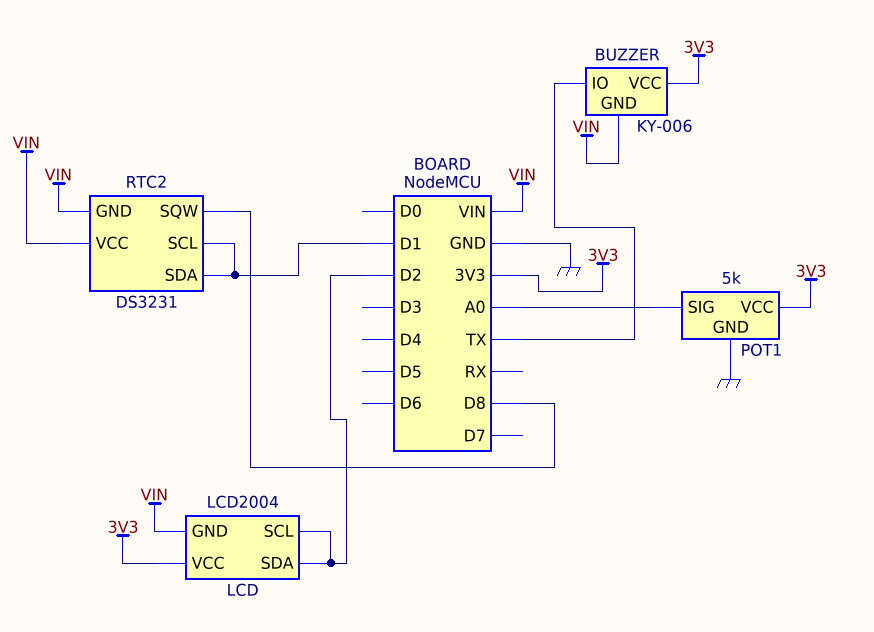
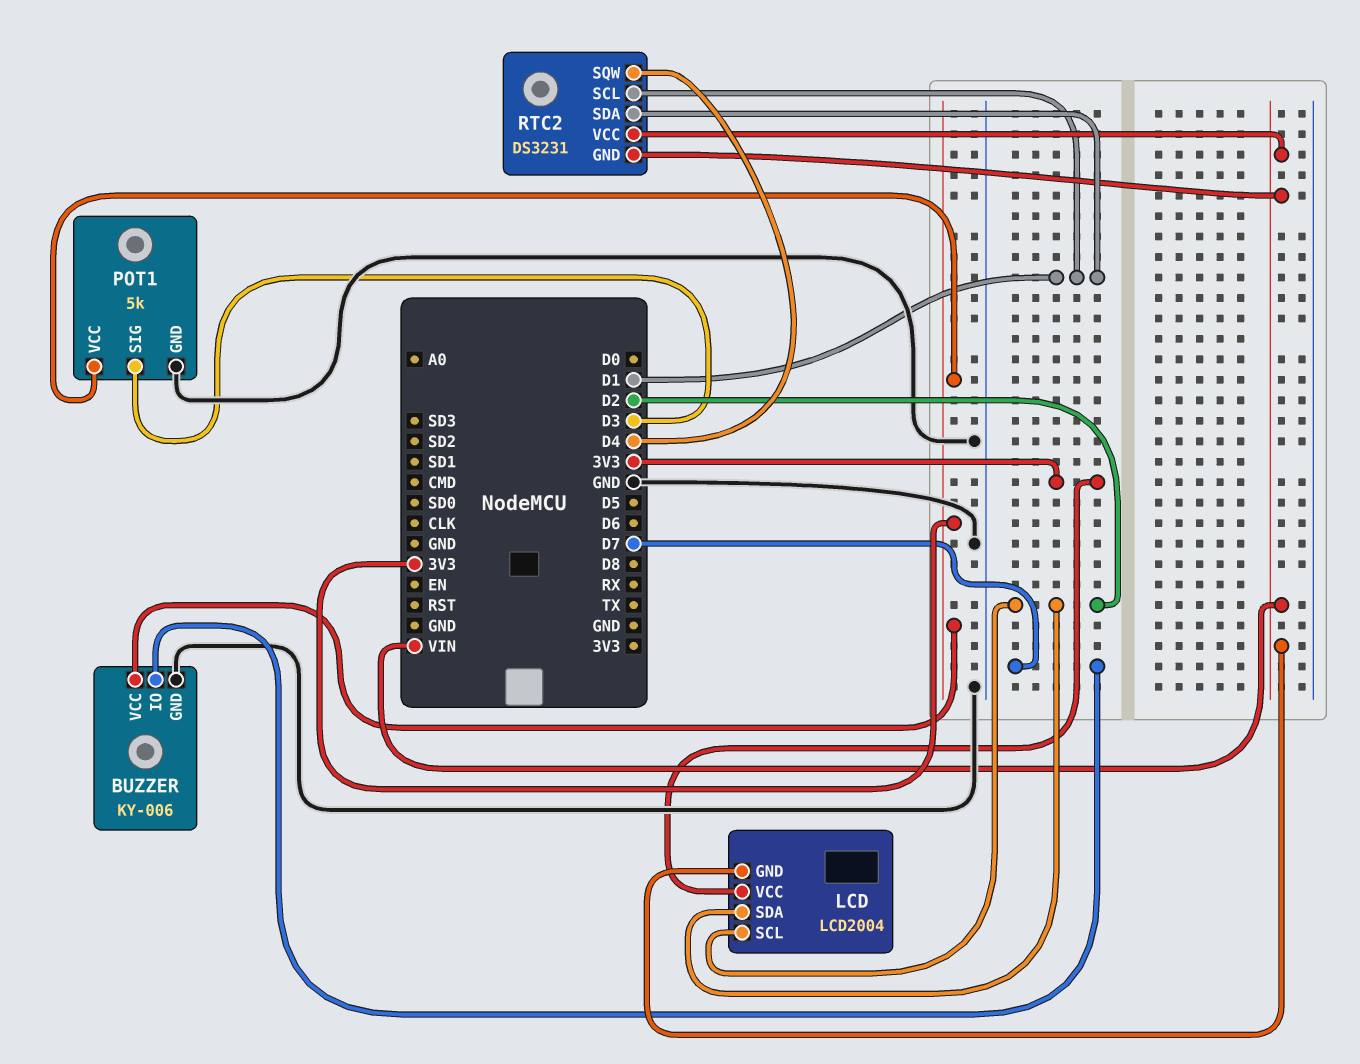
BUZZER pin GND: VIN -> GND
BUZZER pin IO: TX -> D7
POT1 pin SIG: A0 -> D3
RTC2 pin SQW: D8 -> D4

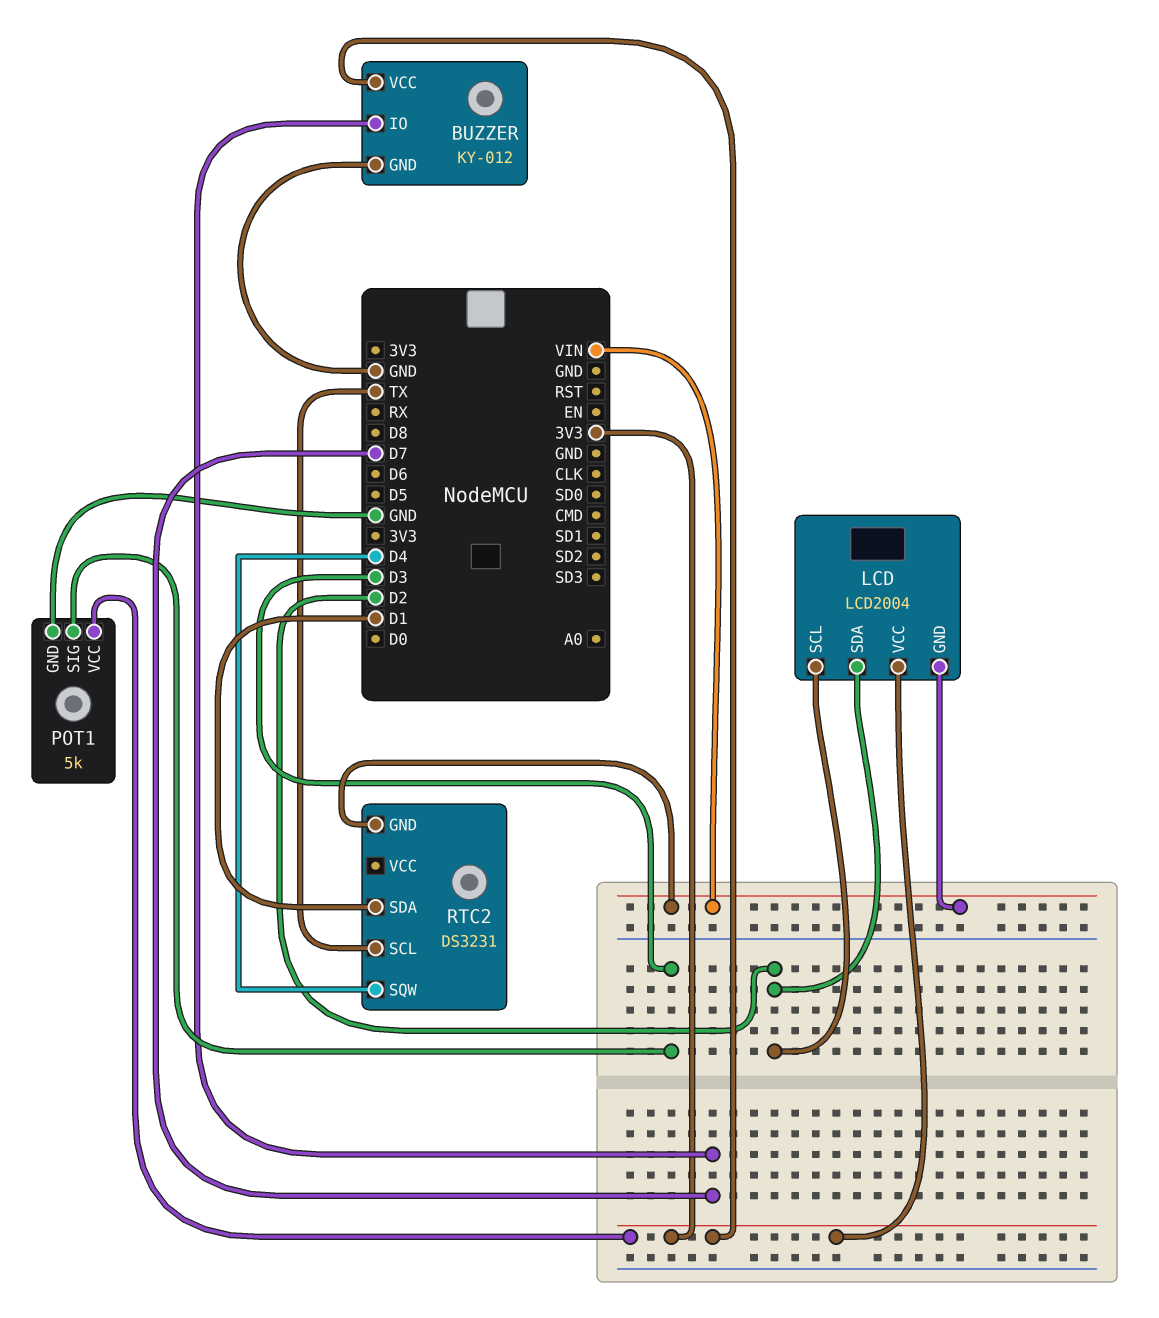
BUZZER: KY-006 -> KY-012
RTC2 pin SCL: D1 -> TX
RTC2 pin VCC: VIN -> none

